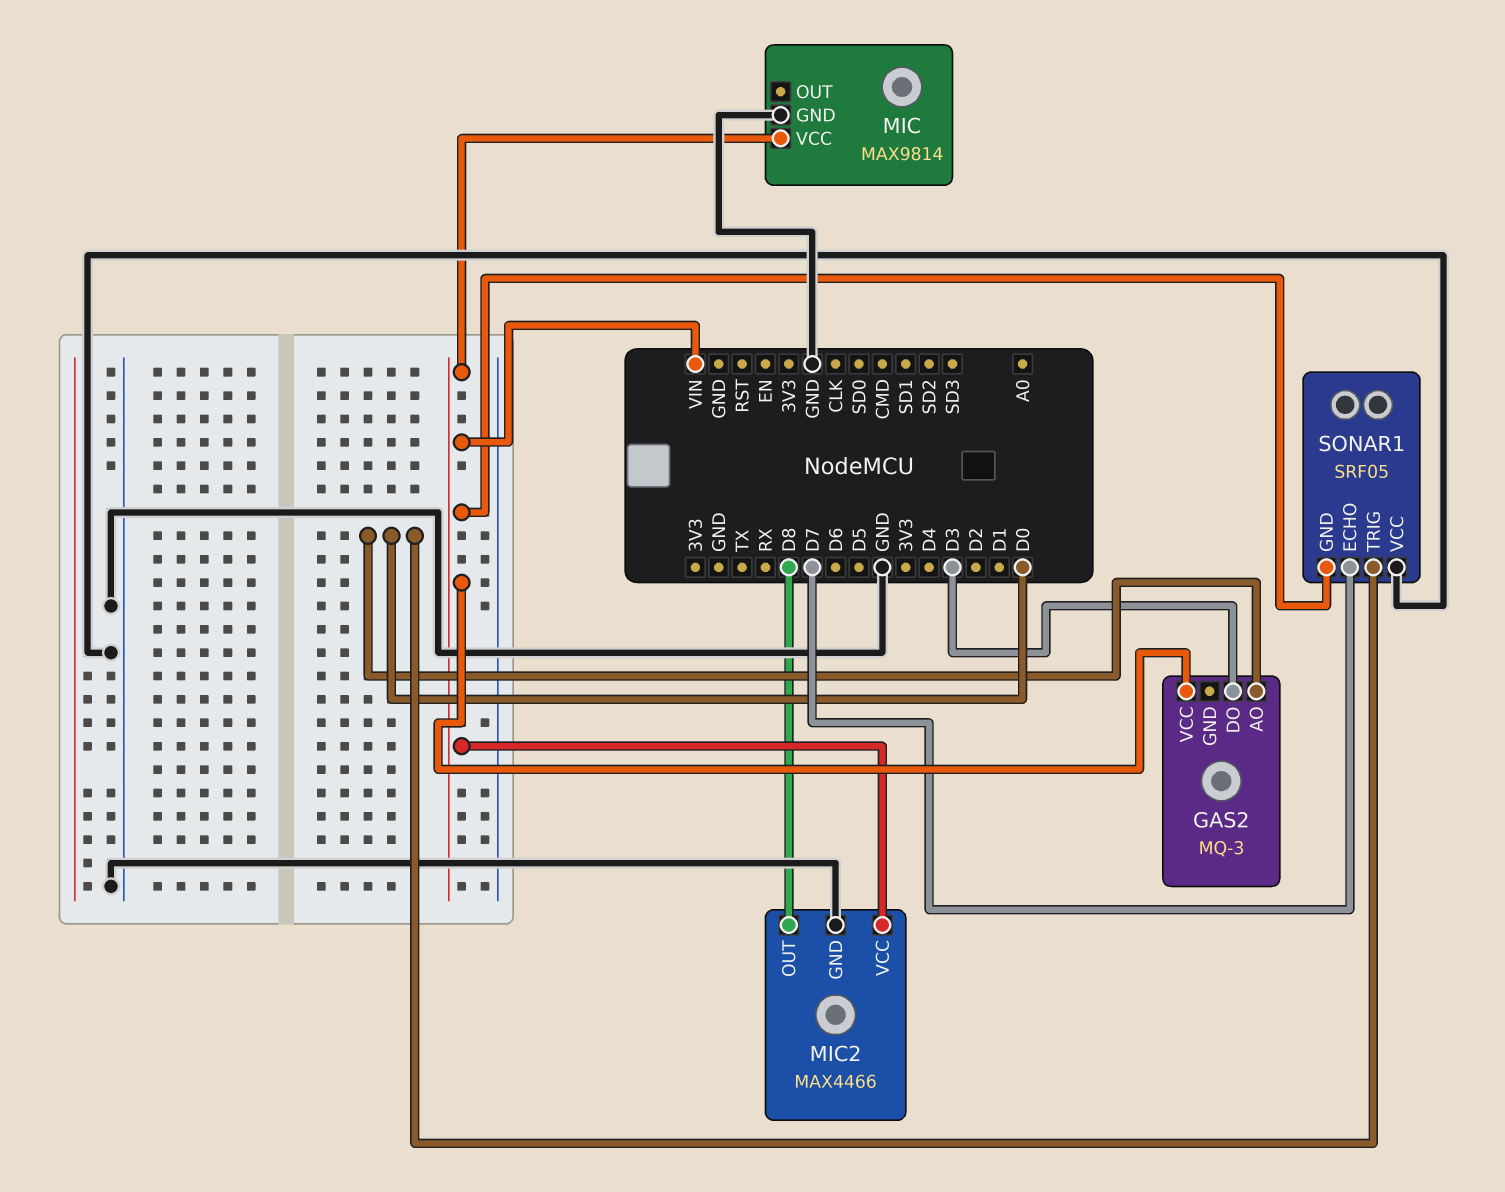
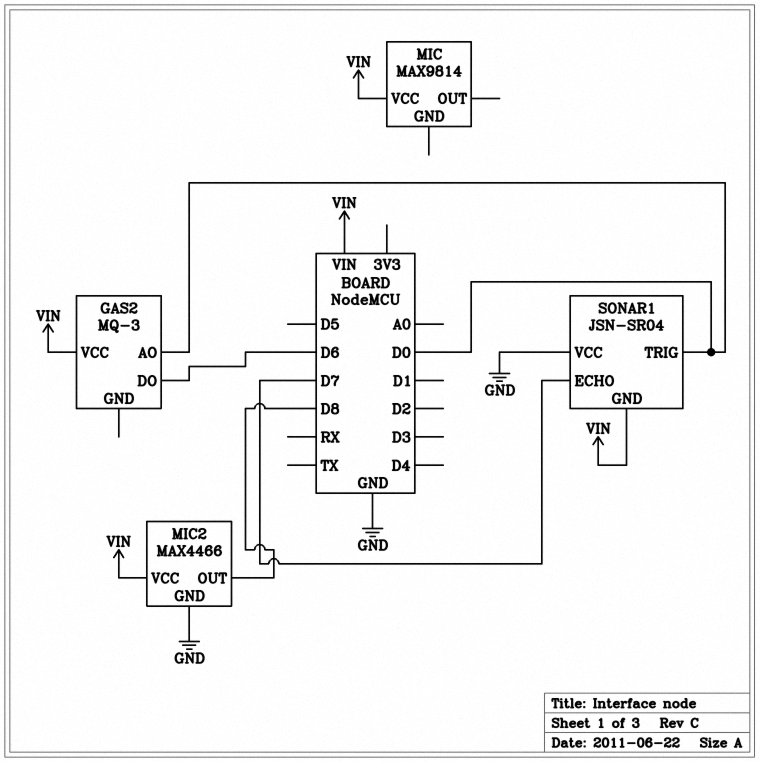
GAS2 pin DO: D3 -> D6
MIC pin GND: GND -> none
SONAR1: SRF05 -> JSN-SR04

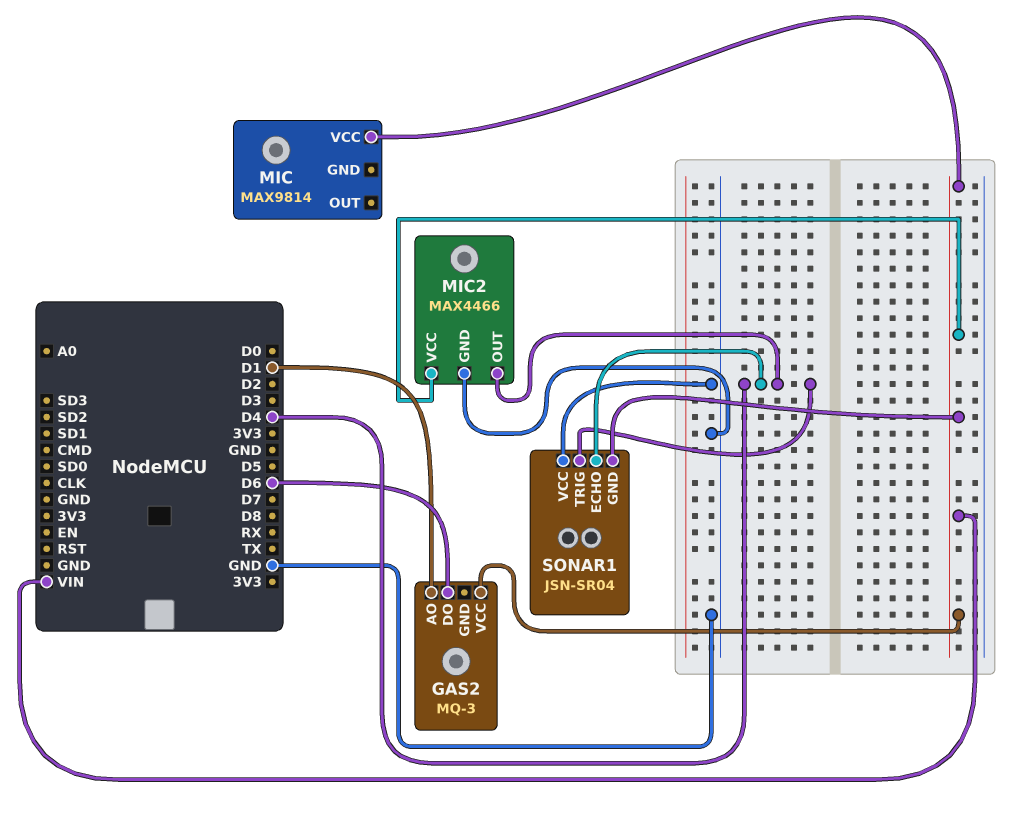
GAS2 pin AO: D0 -> D1
MIC2 pin OUT: D8 -> D4
SONAR1 pin ECHO: D7 -> D4
SONAR1 pin TRIG: D0 -> D4

